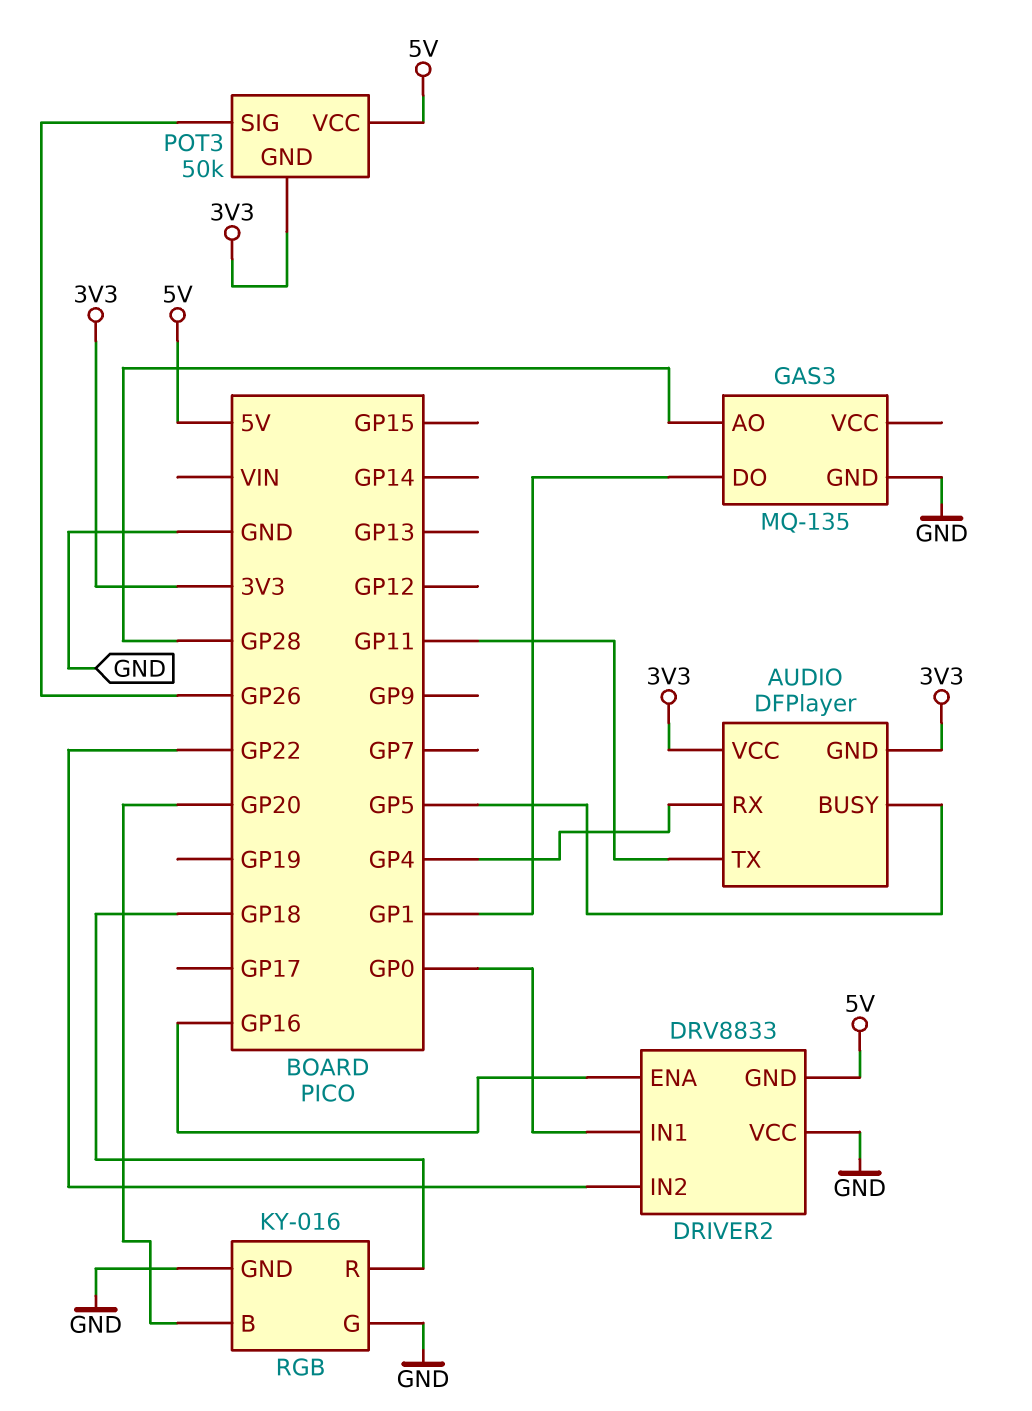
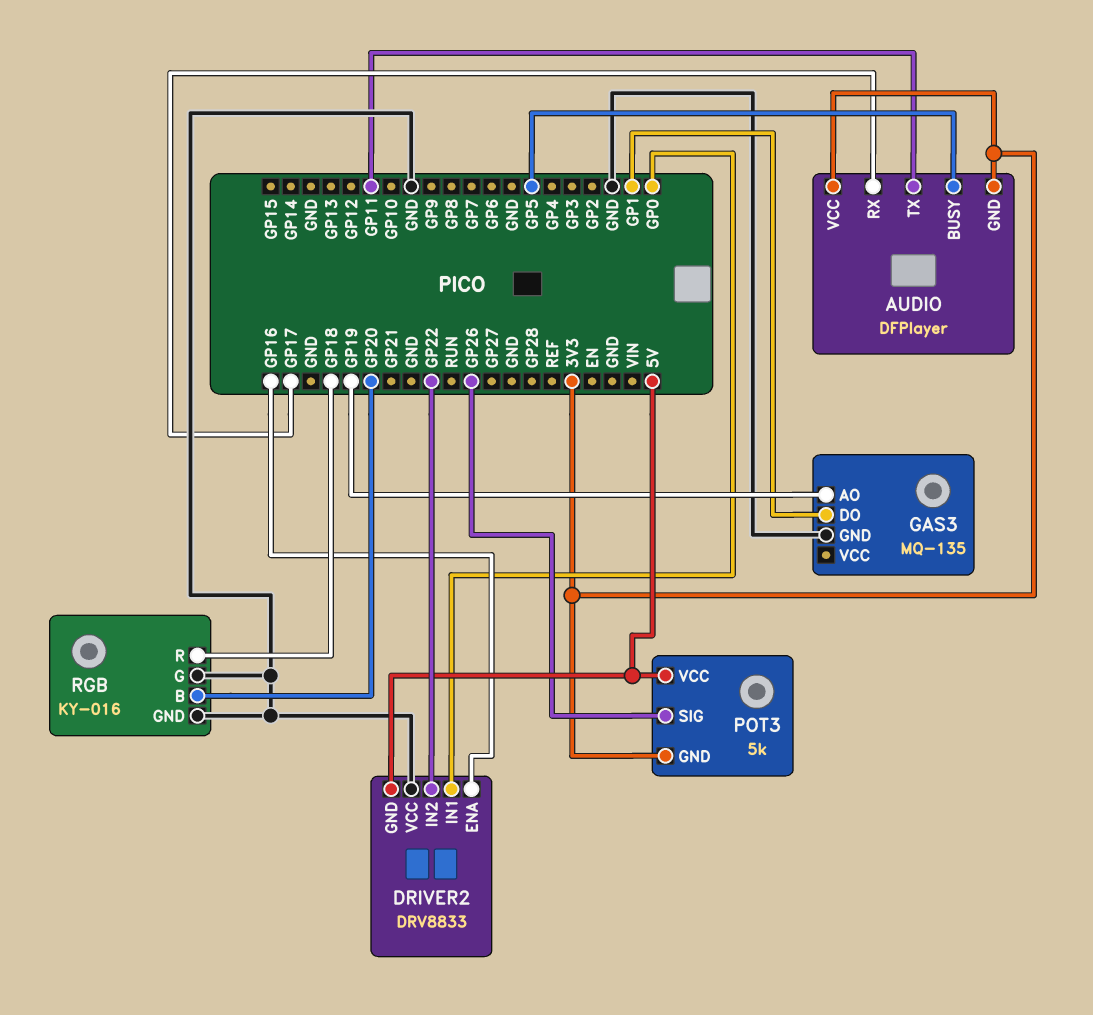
AUDIO pin RX: GP4 -> GP17
GAS3 pin AO: GP28 -> GP19
POT3: 50k -> 5k

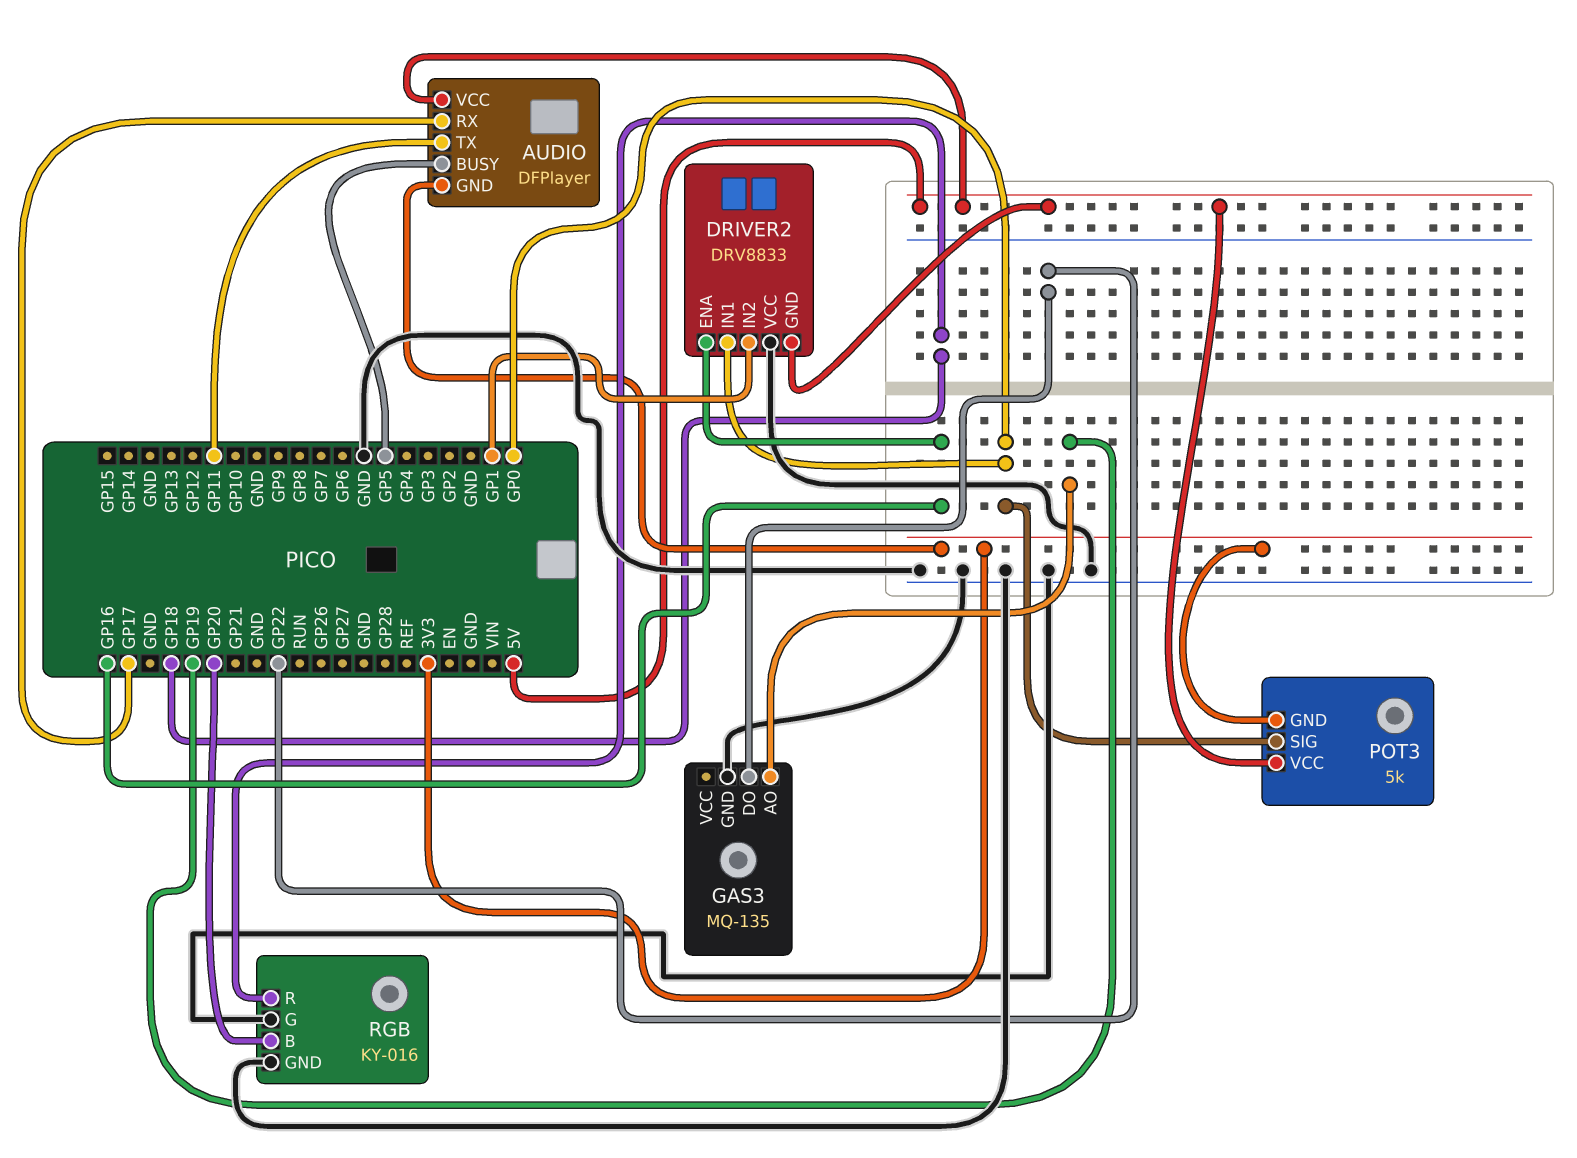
AUDIO pin VCC: 3V3 -> 5V
DRIVER2 pin IN2: GP22 -> GP1
GAS3 pin DO: GP1 -> GP22
POT3 pin SIG: GP26 -> GP0

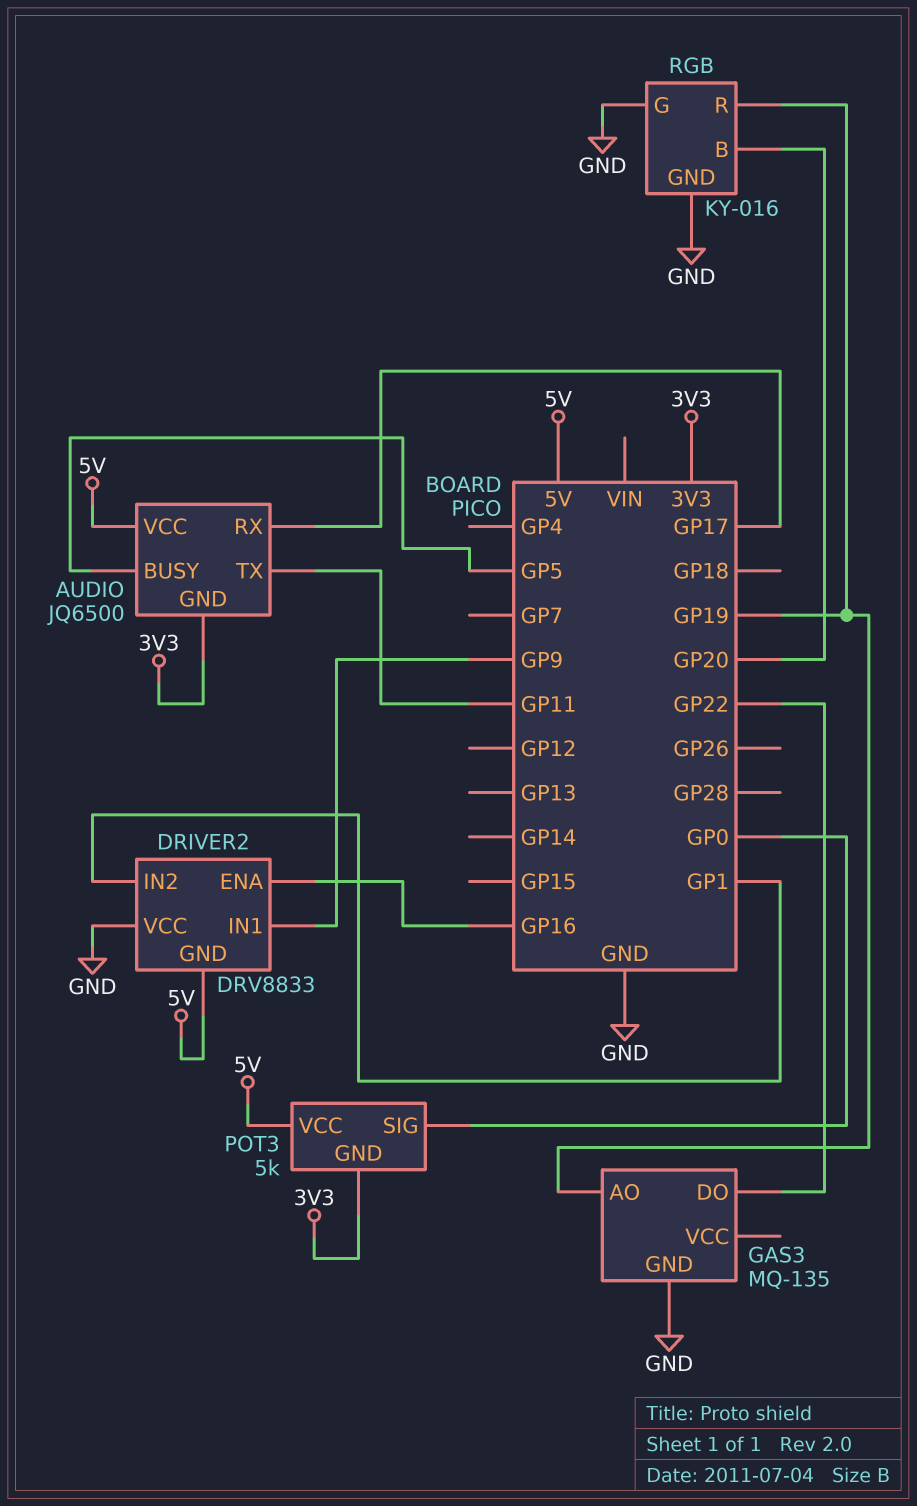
AUDIO: DFPlayer -> JQ6500
DRIVER2 pin IN1: GP0 -> GP9
RGB pin R: GP18 -> GP19

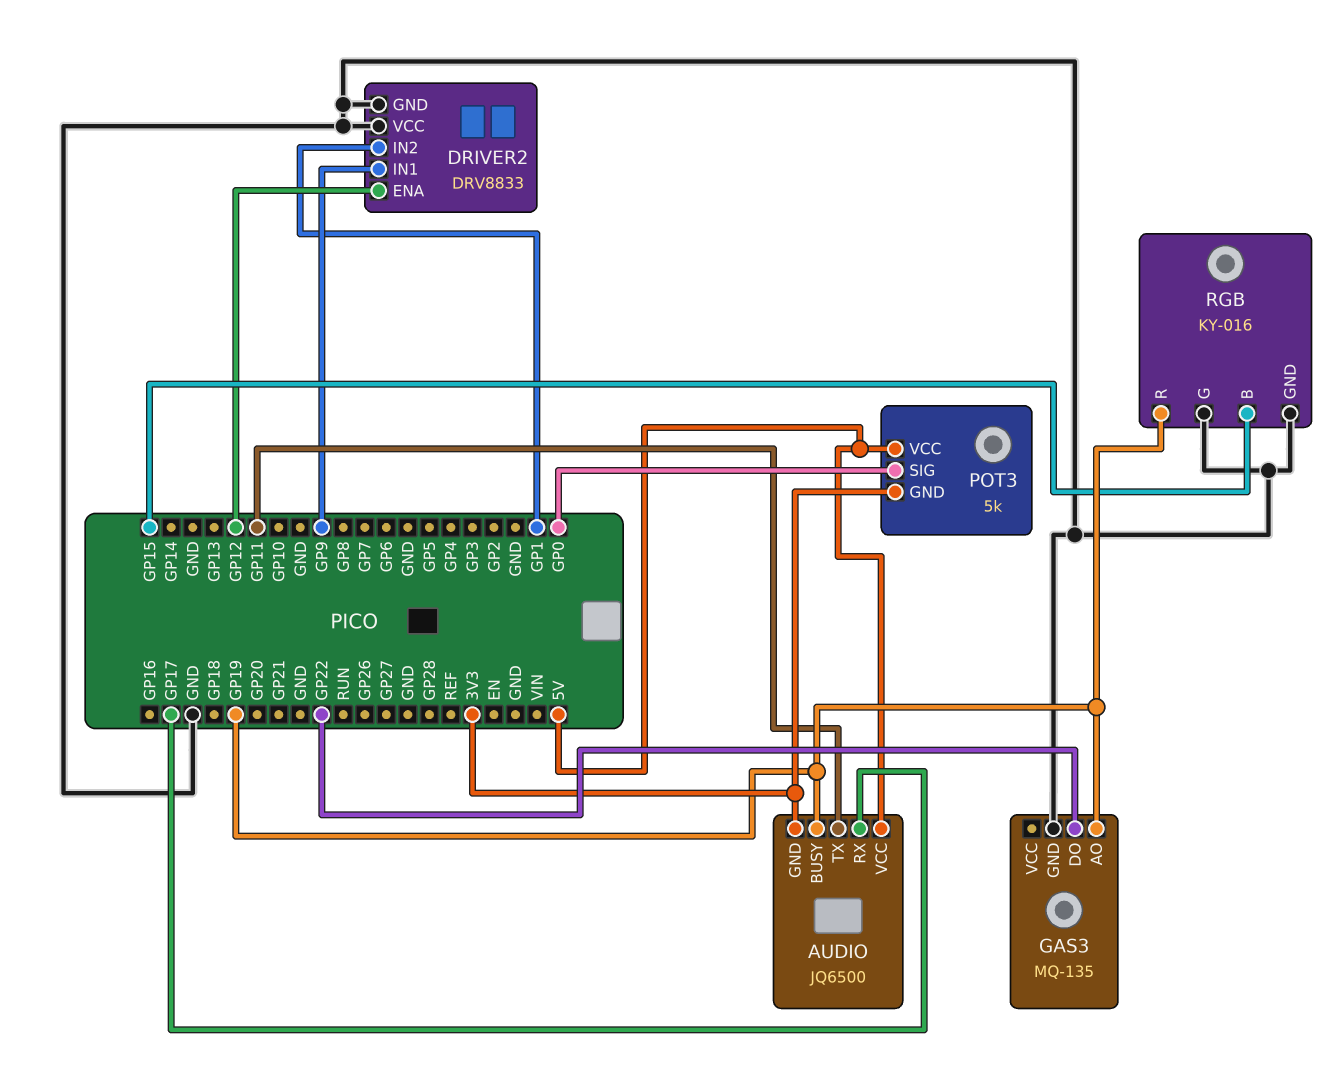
AUDIO pin BUSY: GP5 -> GP19
DRIVER2 pin ENA: GP16 -> GP12
DRIVER2 pin GND: 5V -> GND
RGB pin B: GP20 -> GP15

